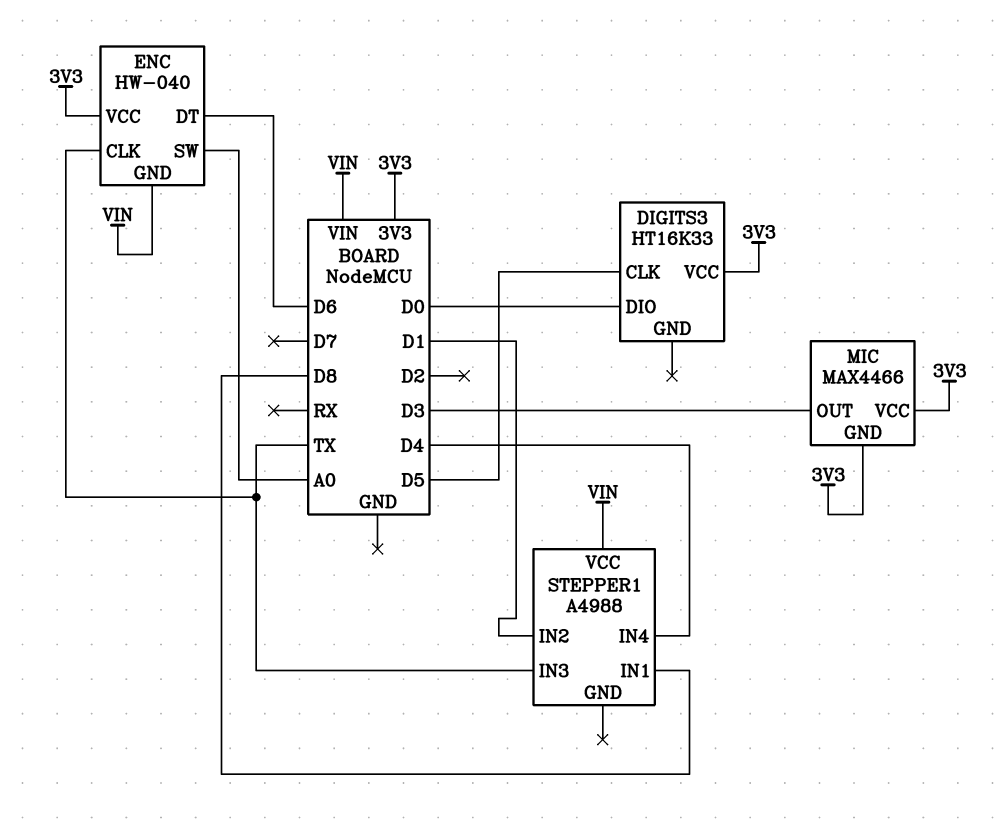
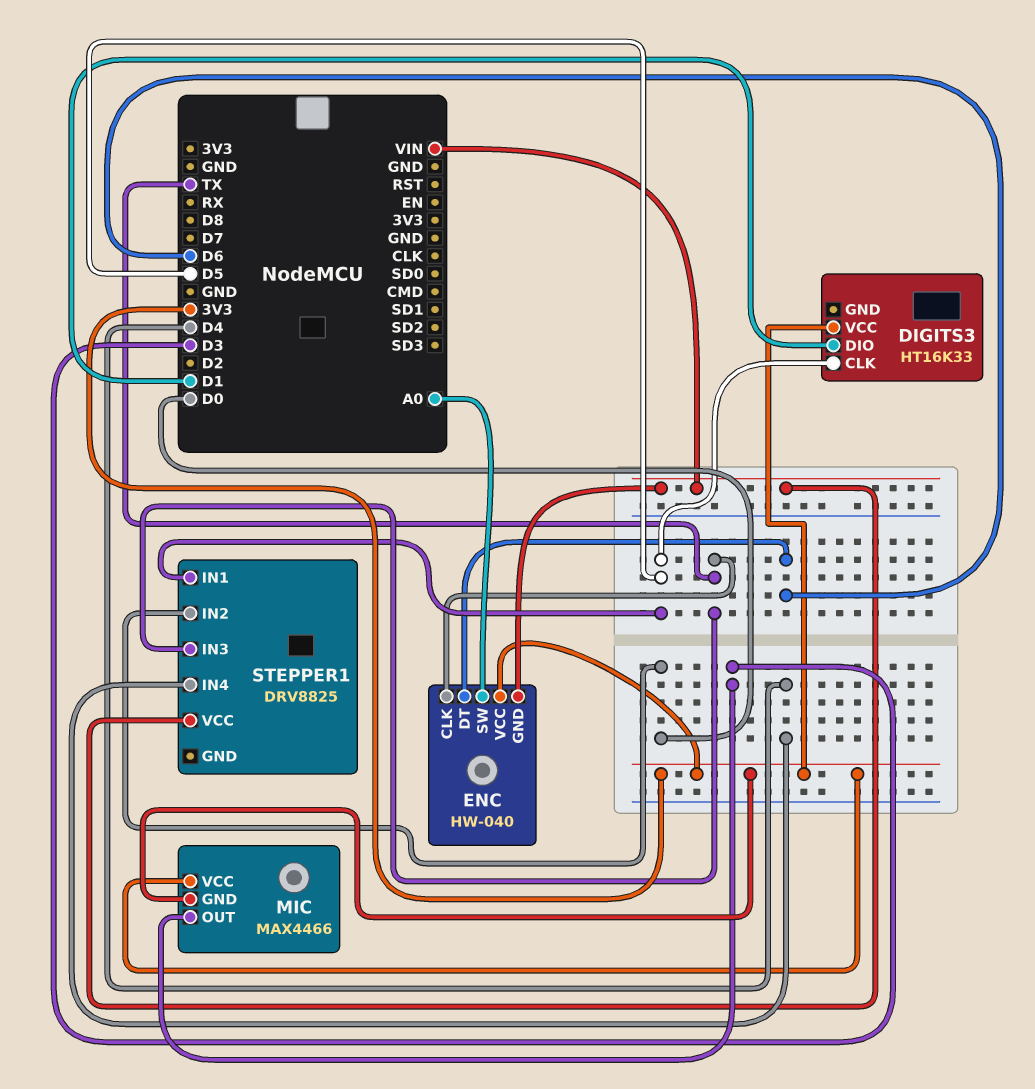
DIGITS3 pin DIO: D0 -> D1
STEPPER1: A4988 -> DRV8825
STEPPER1 pin IN1: D8 -> D5
STEPPER1 pin IN2: D1 -> D0

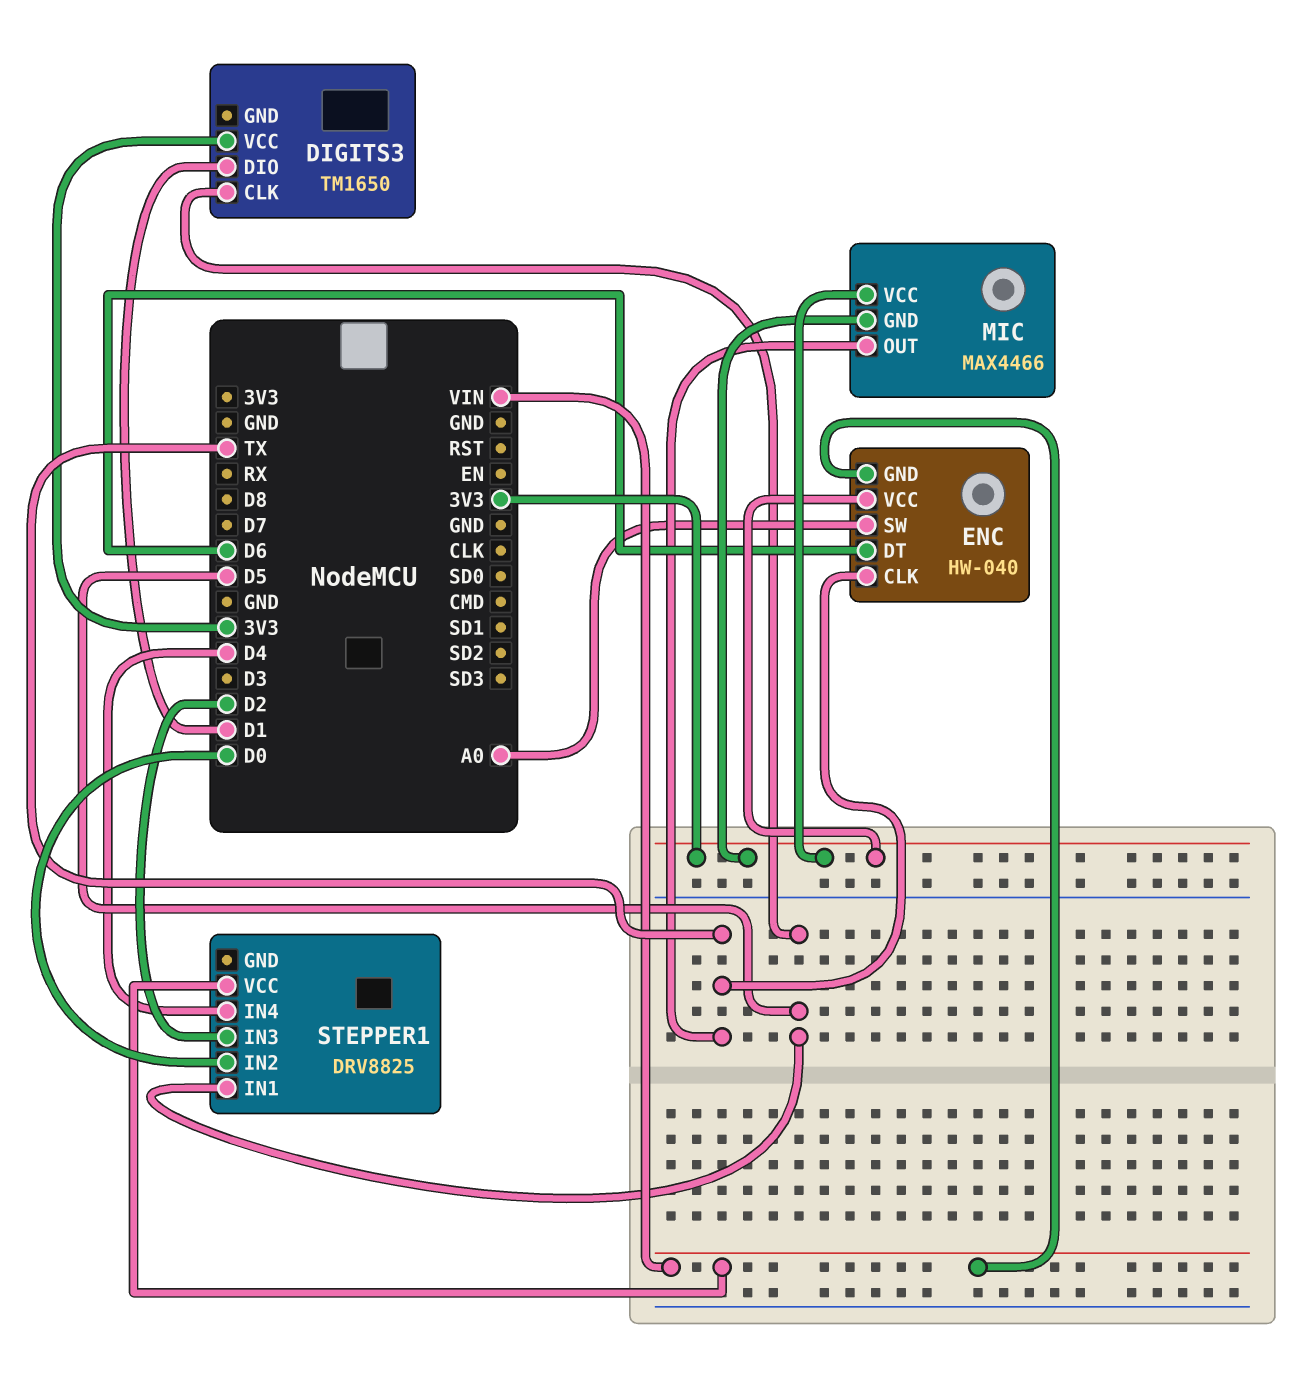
DIGITS3: HT16K33 -> TM1650
MIC pin OUT: D3 -> TX
STEPPER1 pin IN3: TX -> D2

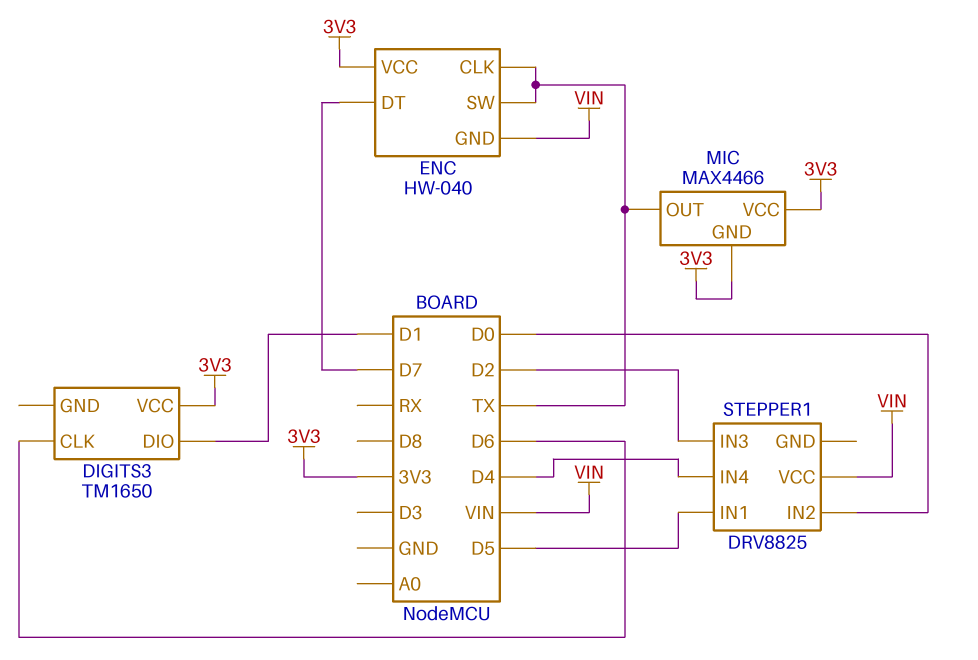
DIGITS3 pin CLK: D5 -> D6
ENC pin DT: D6 -> D7
ENC pin SW: A0 -> TX

